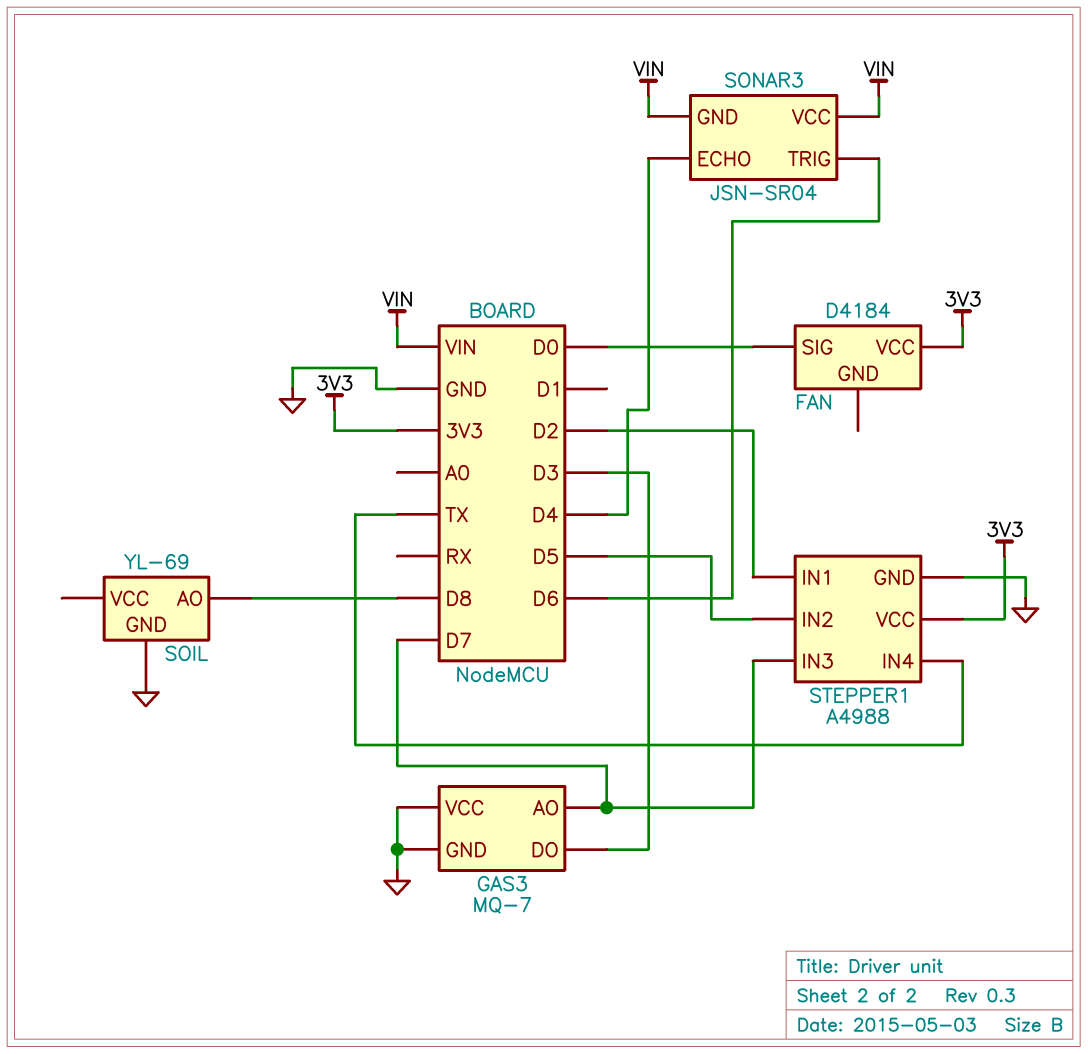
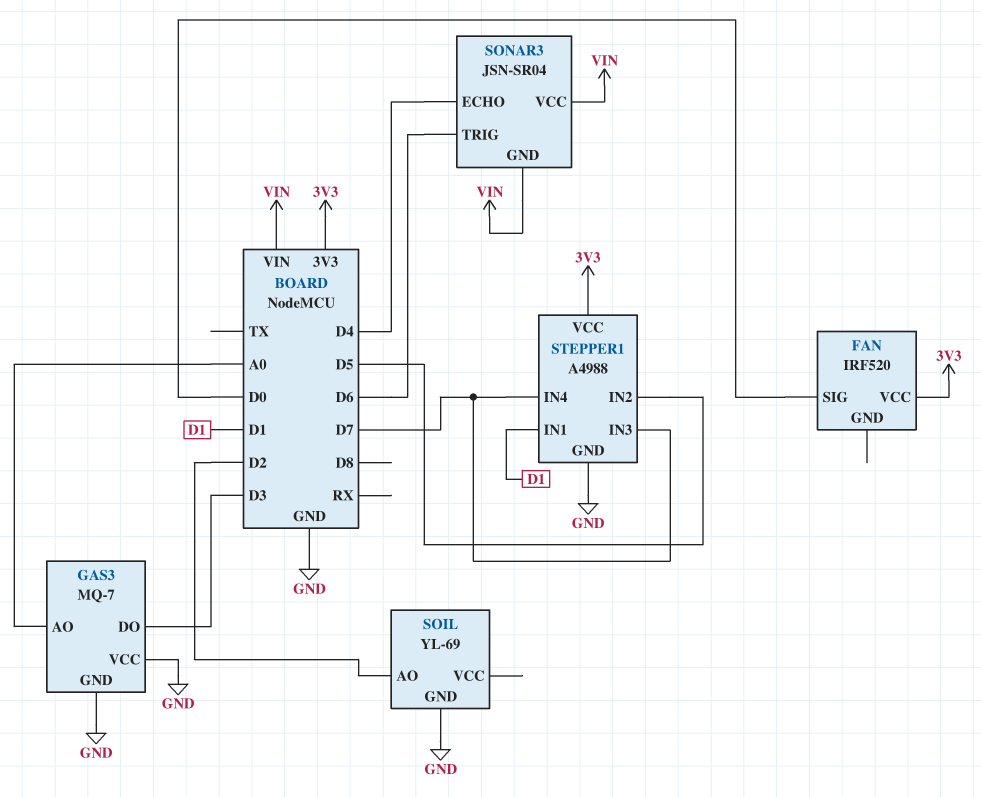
FAN: D4184 -> IRF520
GAS3 pin AO: D7 -> A0
SOIL pin AO: D8 -> D2
STEPPER1 pin IN1: D2 -> D1
STEPPER1 pin IN4: TX -> D7

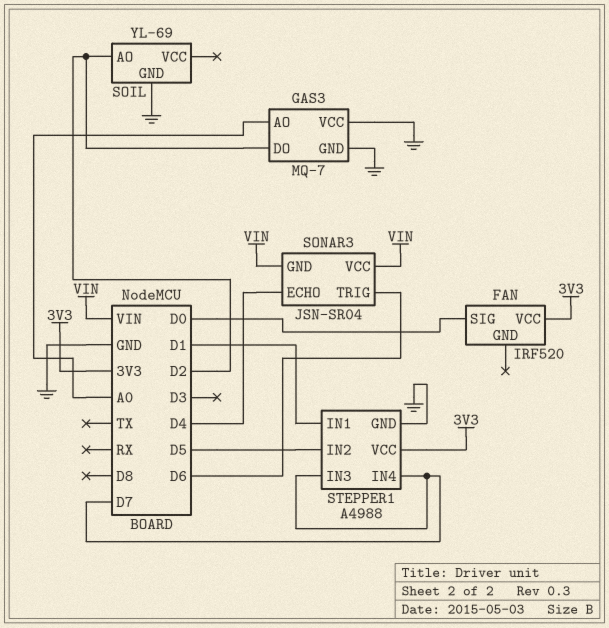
GAS3 pin DO: D3 -> D2

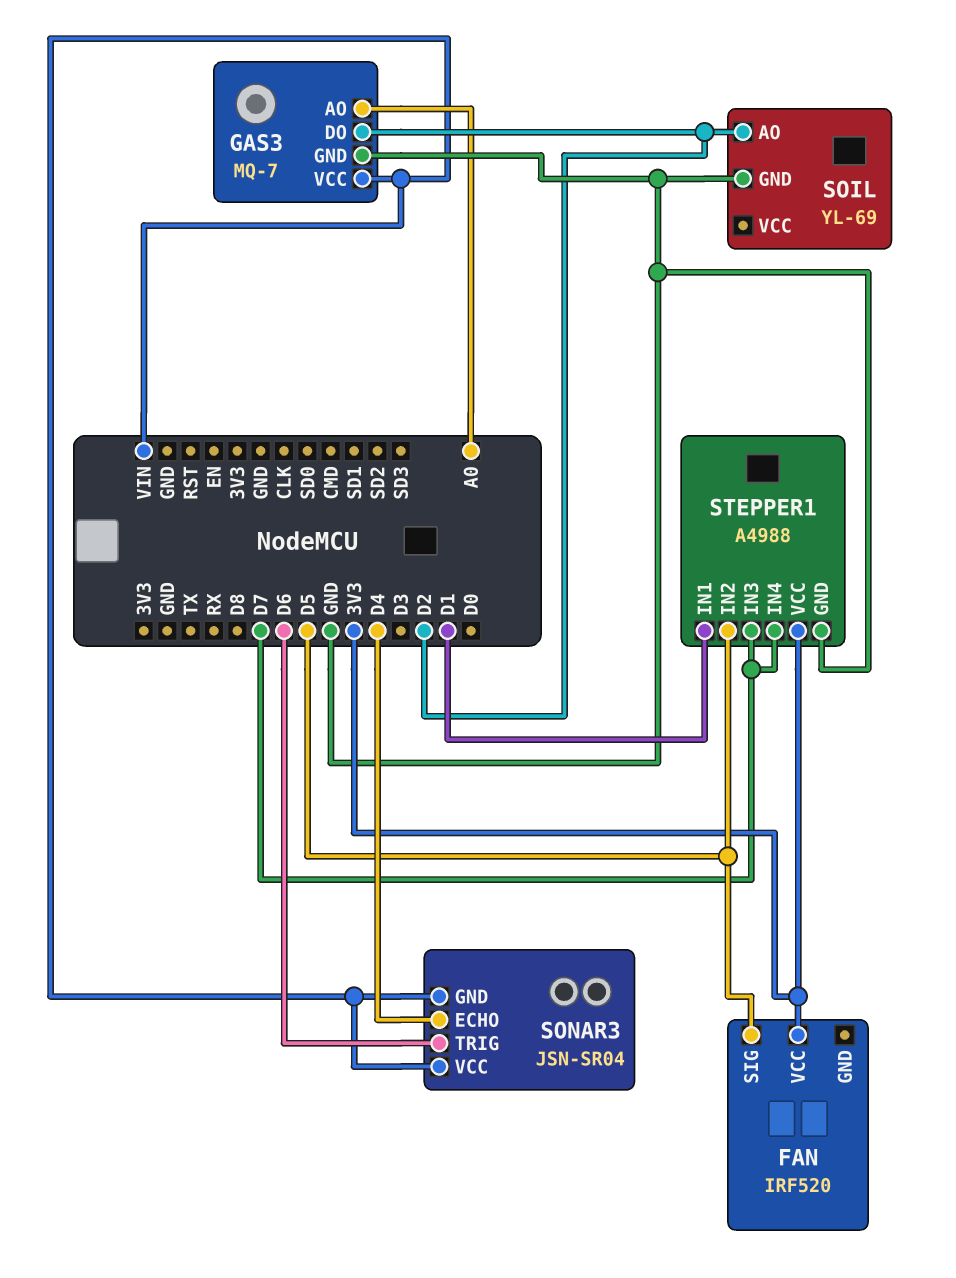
FAN pin SIG: D0 -> D5
GAS3 pin VCC: GND -> VIN

